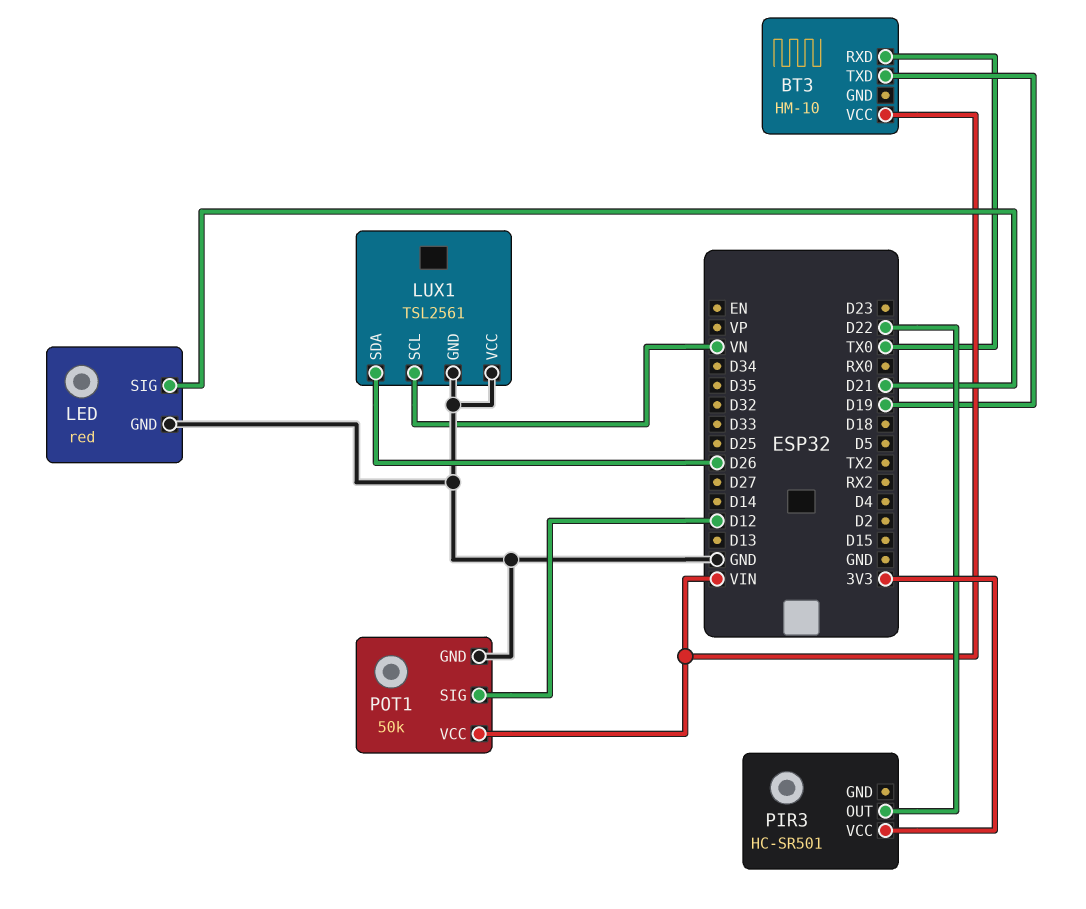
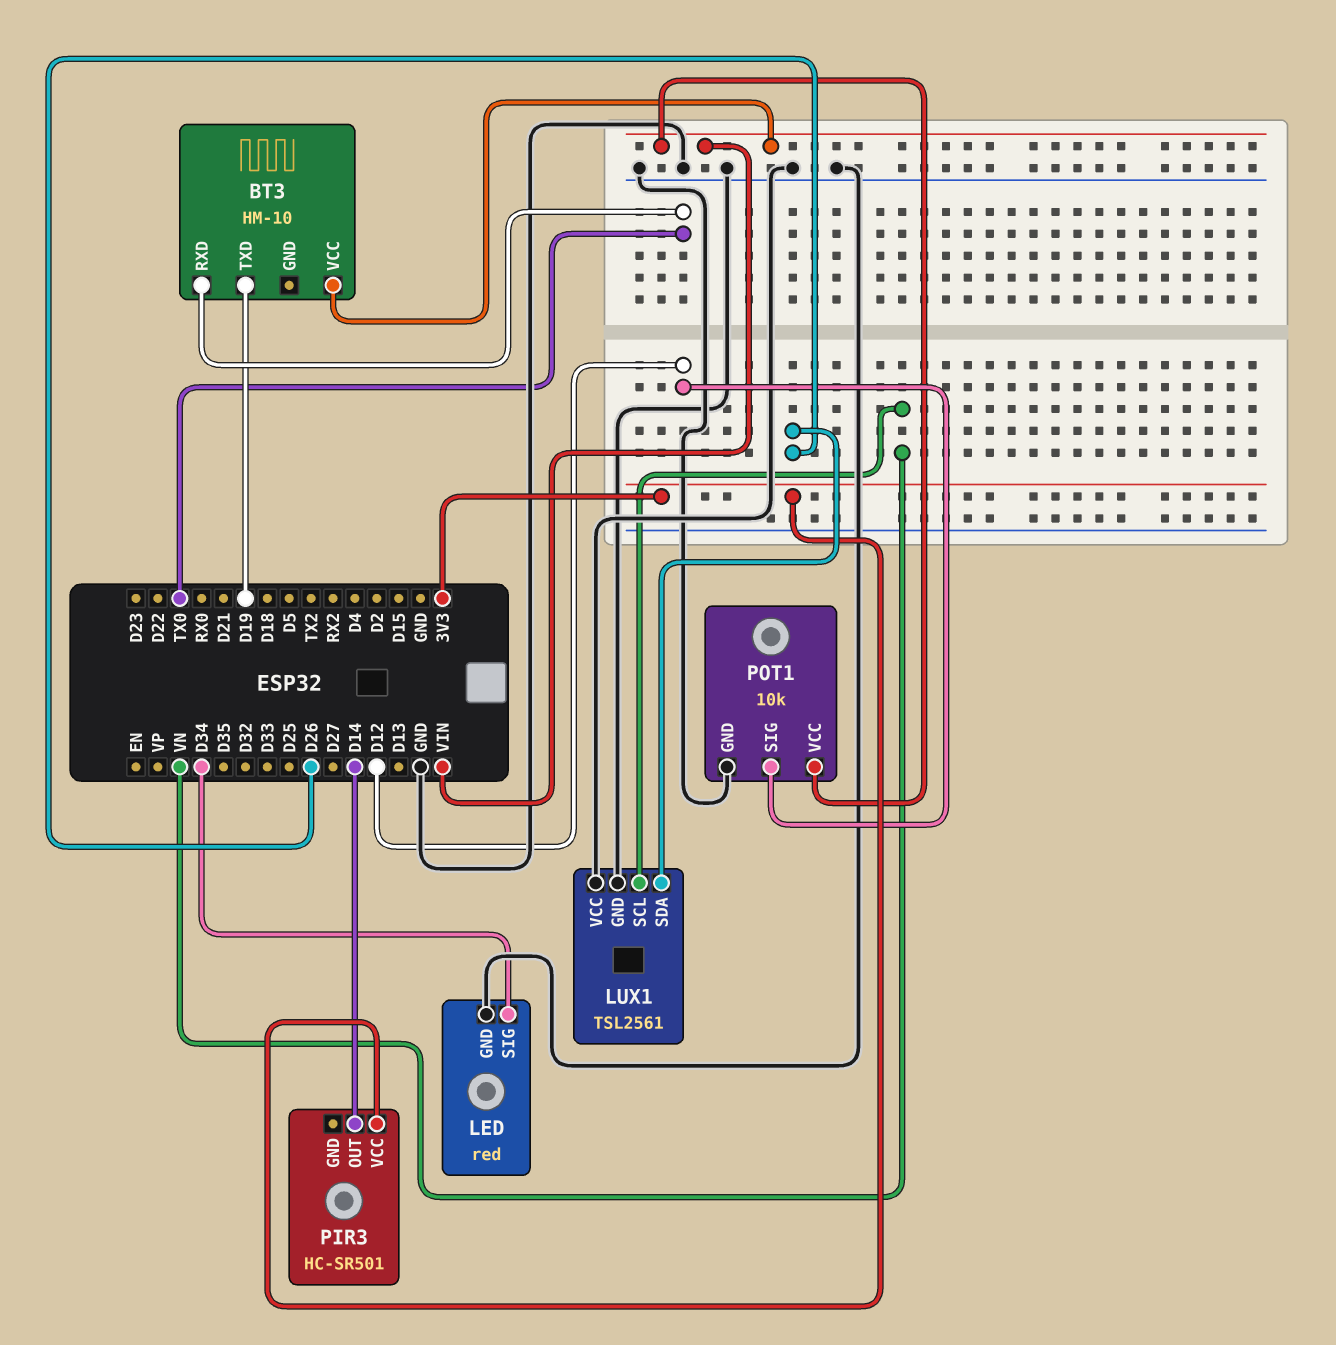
LED pin SIG: D21 -> D34
PIR3 pin OUT: D22 -> D14
POT1: 50k -> 10k

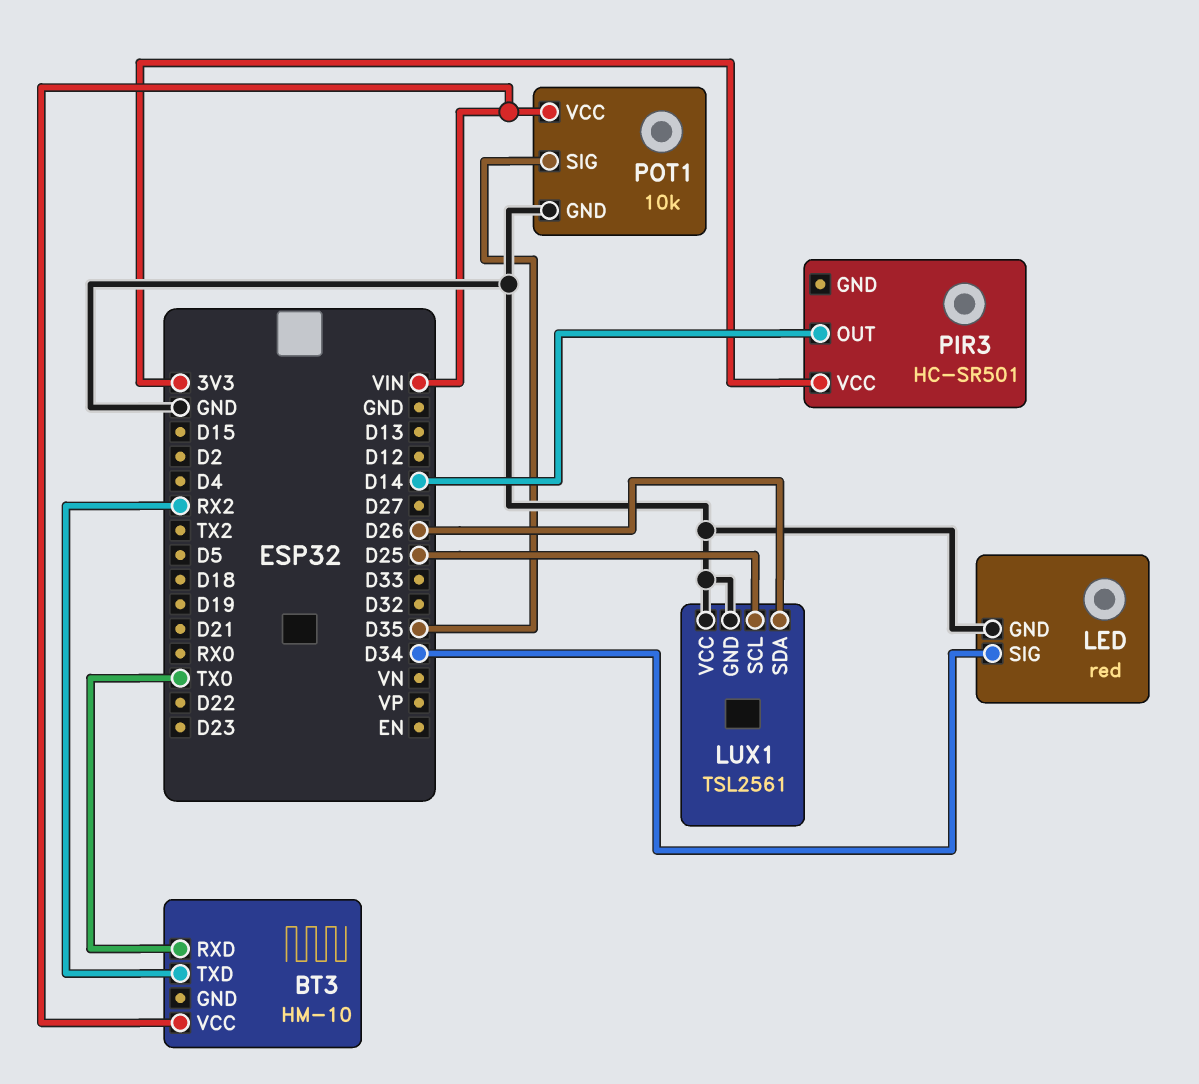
BT3 pin TXD: D19 -> RX2
LUX1 pin SCL: VN -> D25
POT1 pin SIG: D12 -> D35

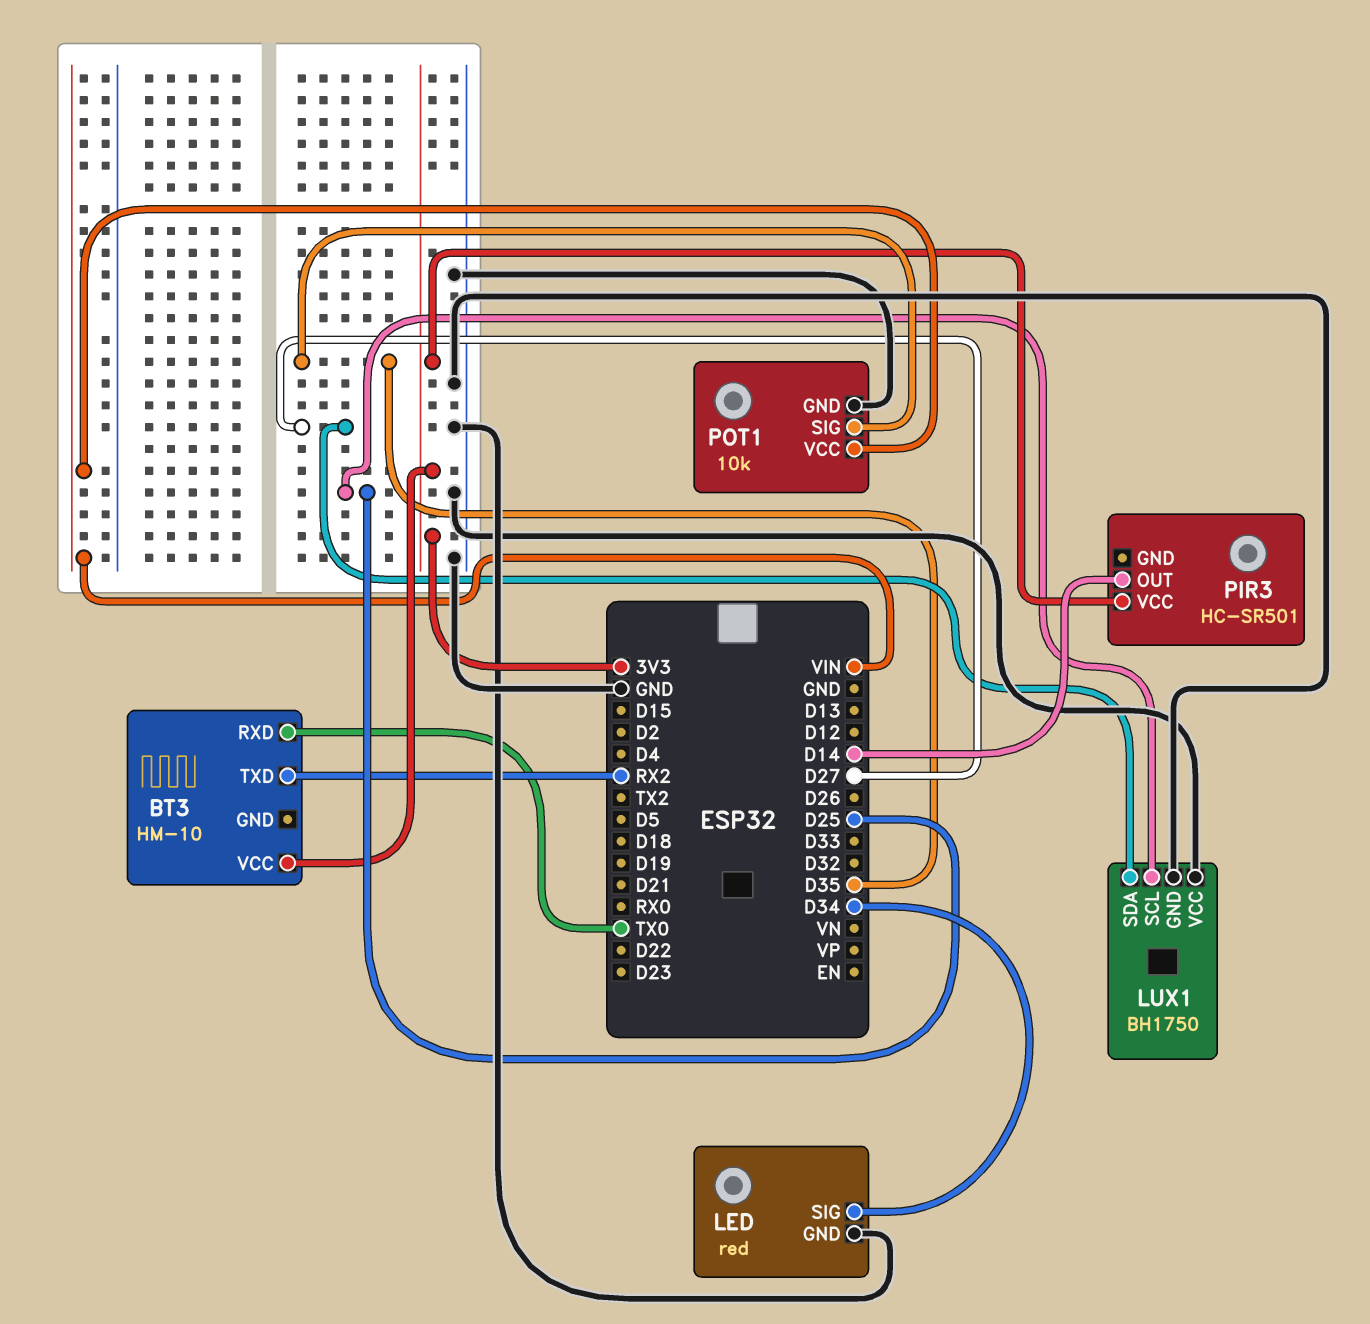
BT3 pin VCC: VIN -> 3V3
LUX1: TSL2561 -> BH1750
LUX1 pin SDA: D26 -> D27

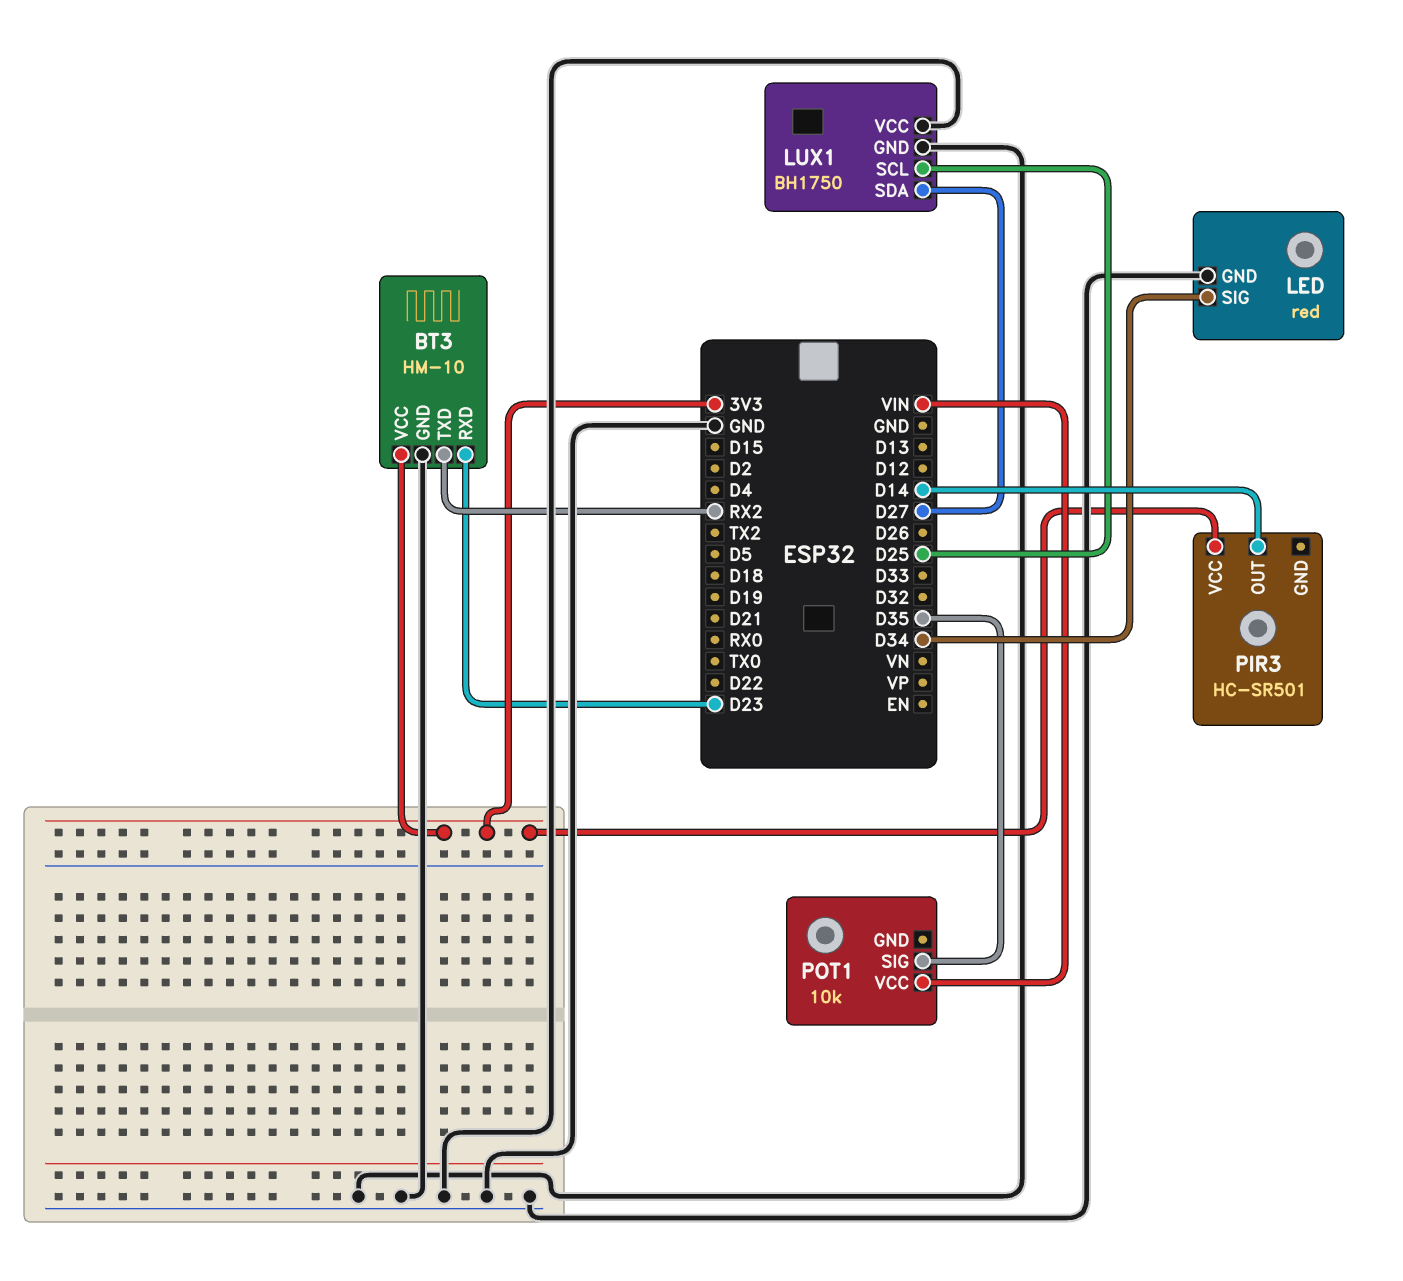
BT3 pin GND: none -> GND
BT3 pin RXD: TX0 -> D23
POT1 pin GND: GND -> none

